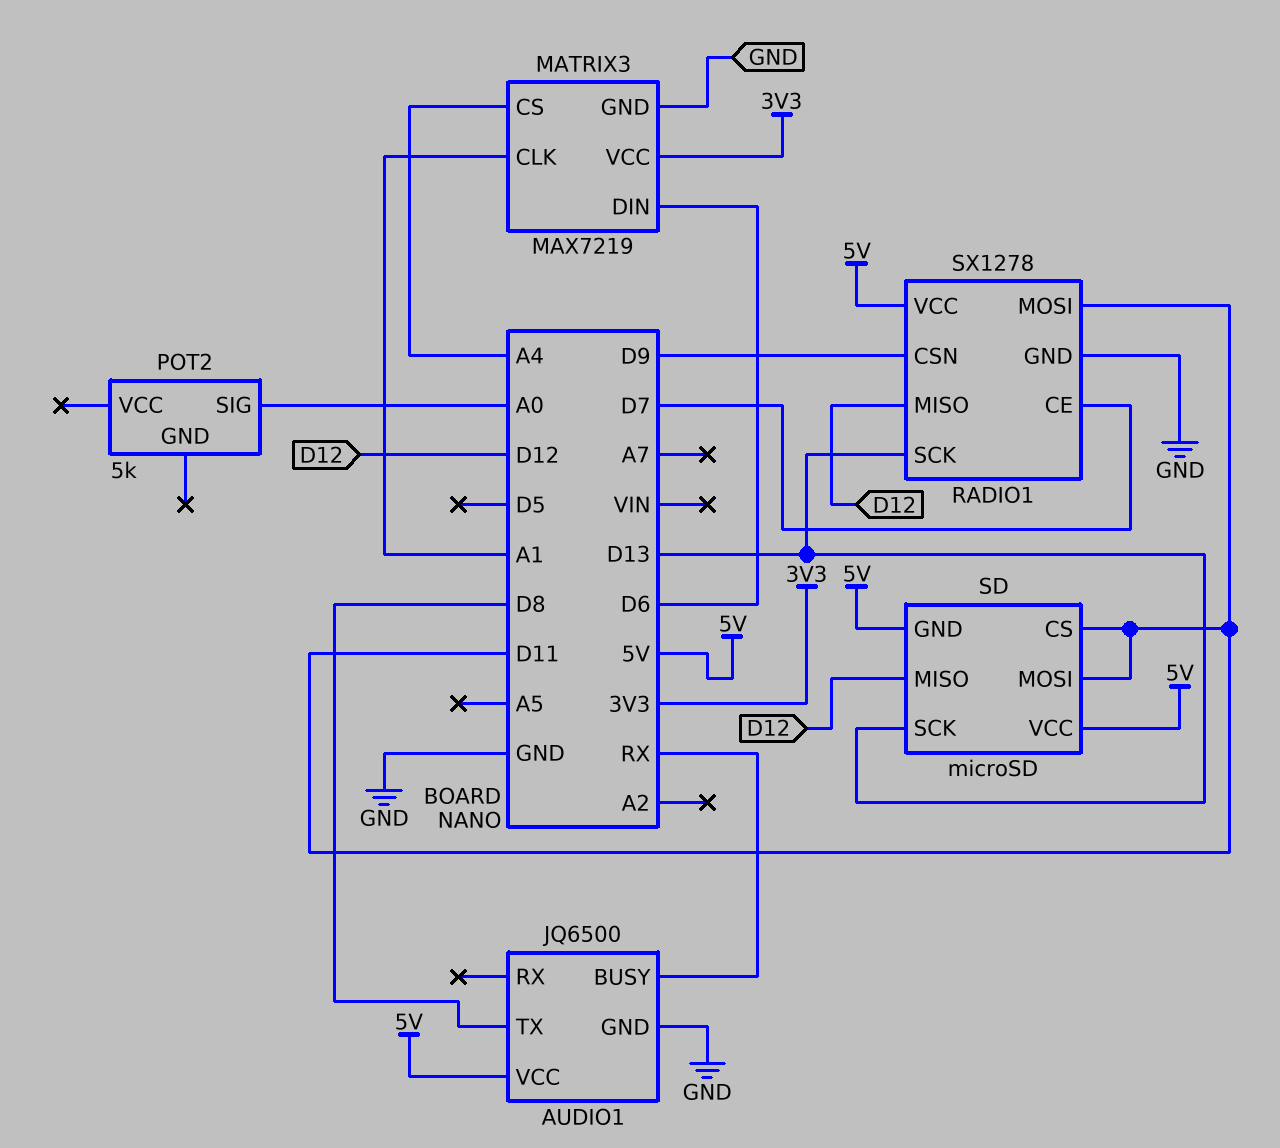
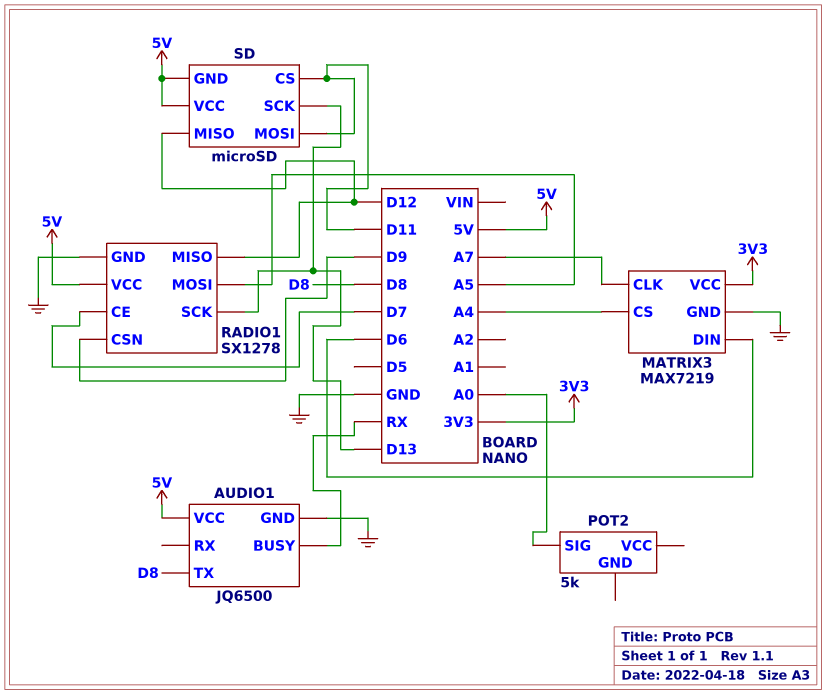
MATRIX3 pin CLK: A1 -> A7
RADIO1 pin MOSI: D11 -> A5

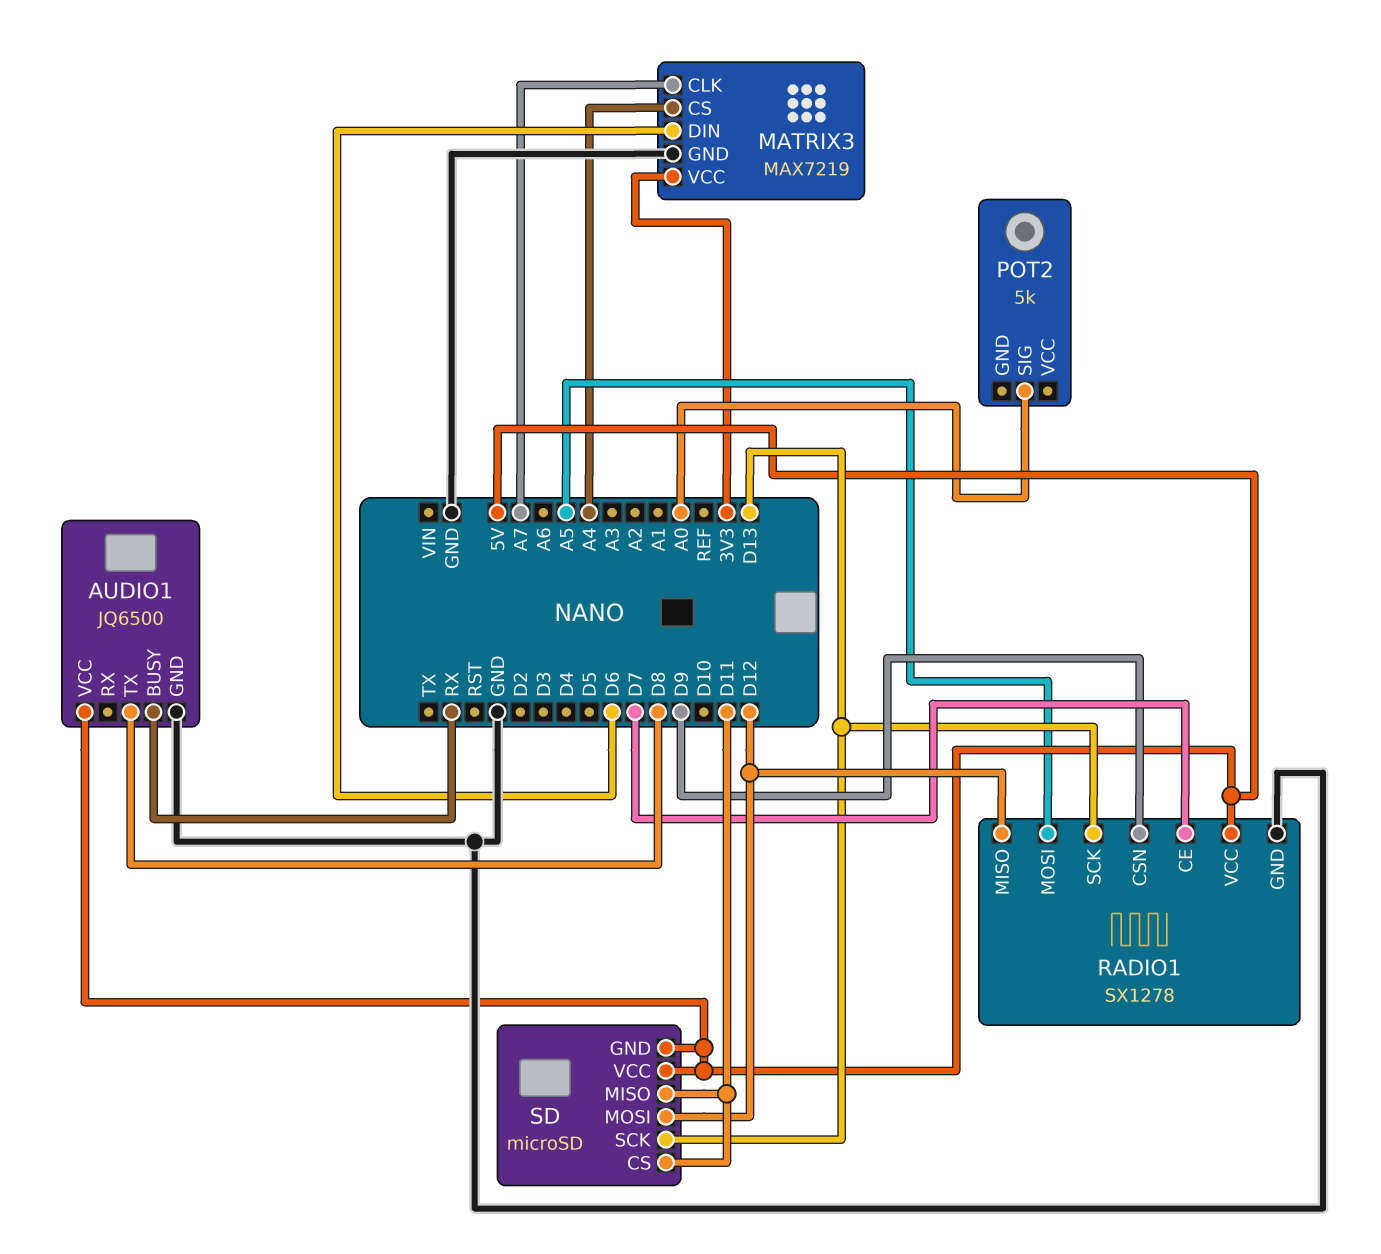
SD pin MISO: D12 -> D11
SD pin MOSI: D11 -> D12

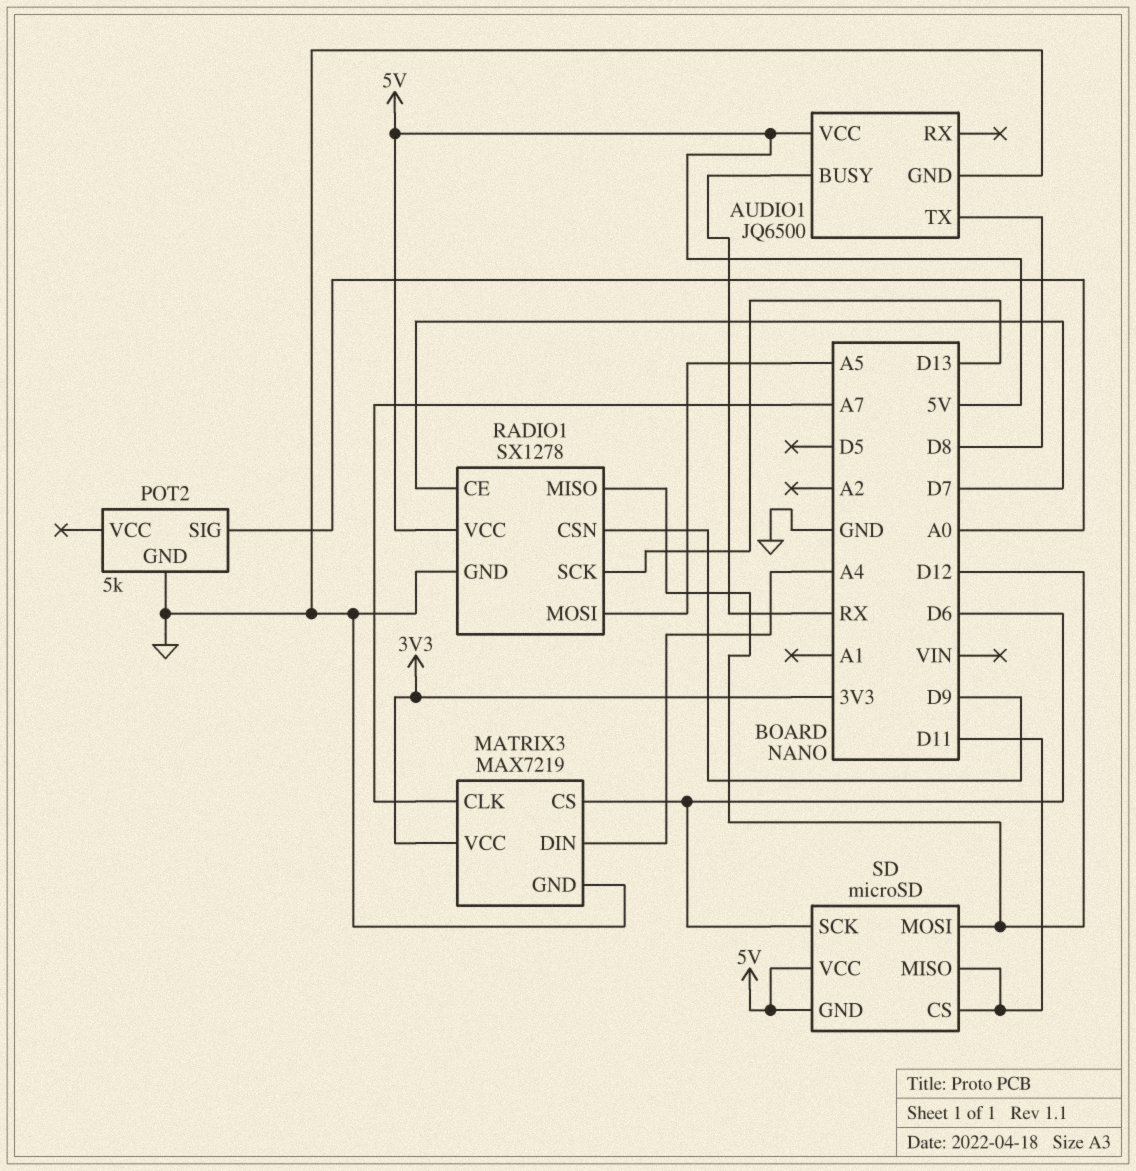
MATRIX3 pin CS: A4 -> D6
MATRIX3 pin DIN: D6 -> A4
POT2 pin GND: none -> GND
SD pin SCK: D13 -> D6

